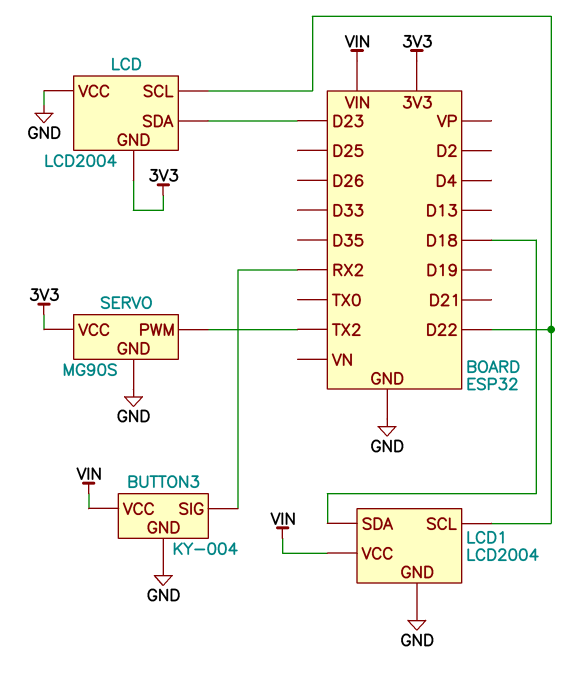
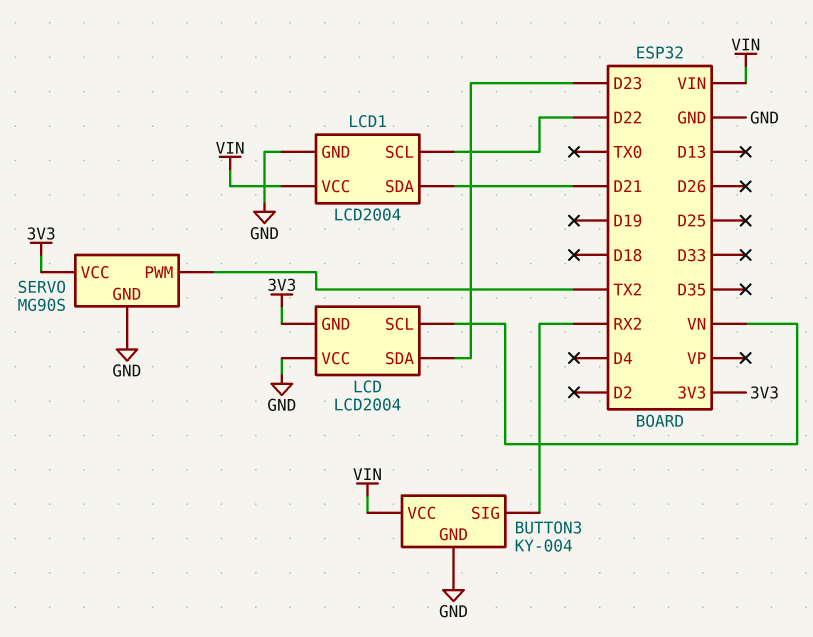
LCD pin SCL: D22 -> VN
LCD1 pin SDA: D18 -> D21

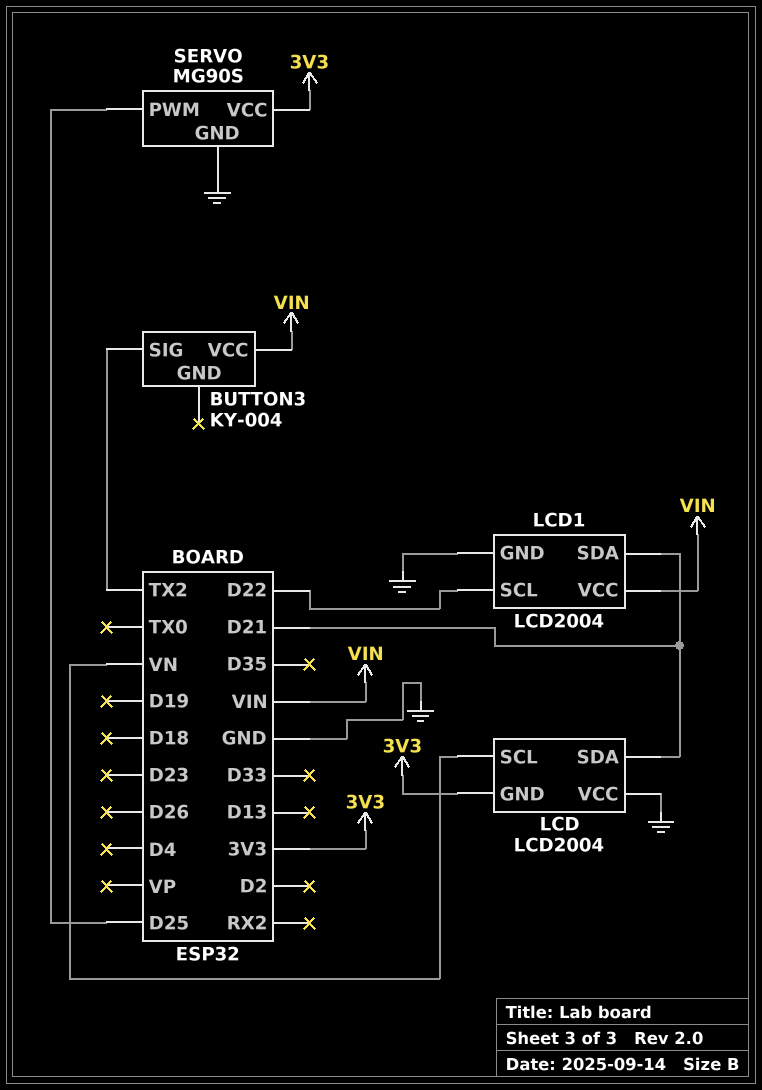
BUTTON3 pin GND: GND -> none
BUTTON3 pin SIG: RX2 -> TX2
LCD pin SDA: D23 -> D21
SERVO pin PWM: TX2 -> D25

